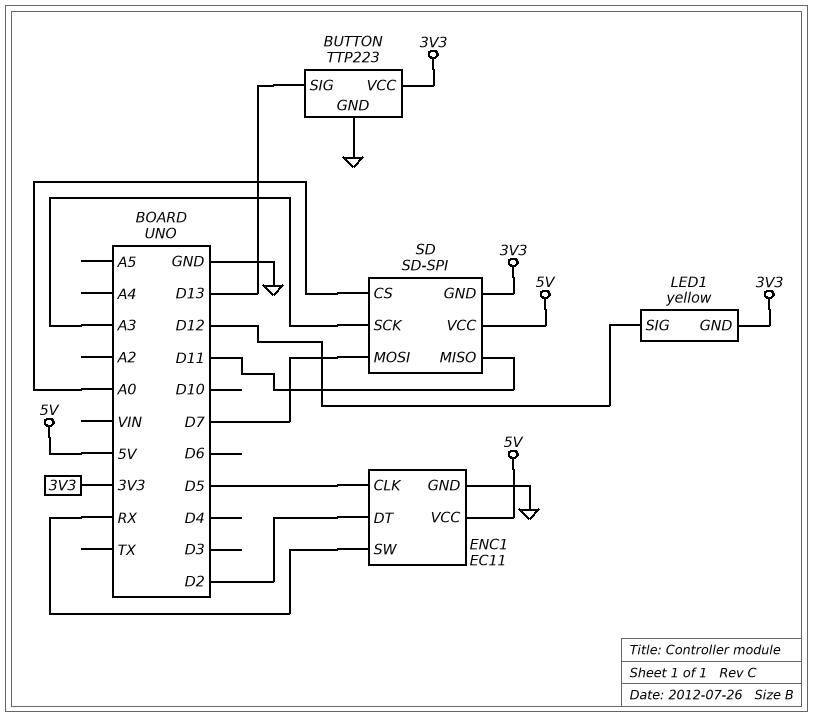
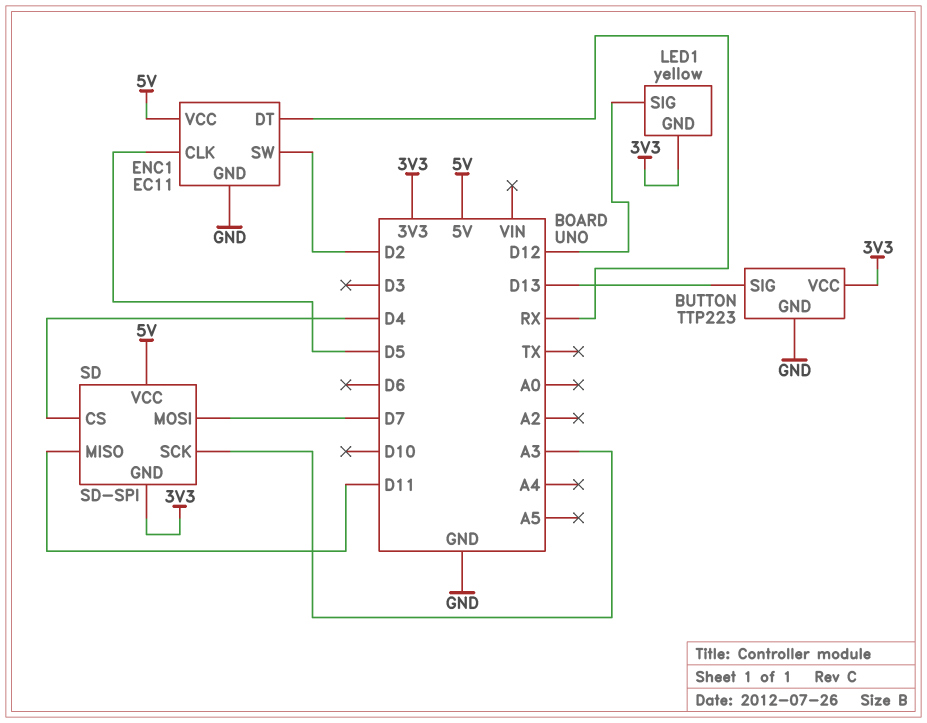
ENC1 pin DT: D2 -> RX
ENC1 pin SW: RX -> D2
SD pin CS: A0 -> D4

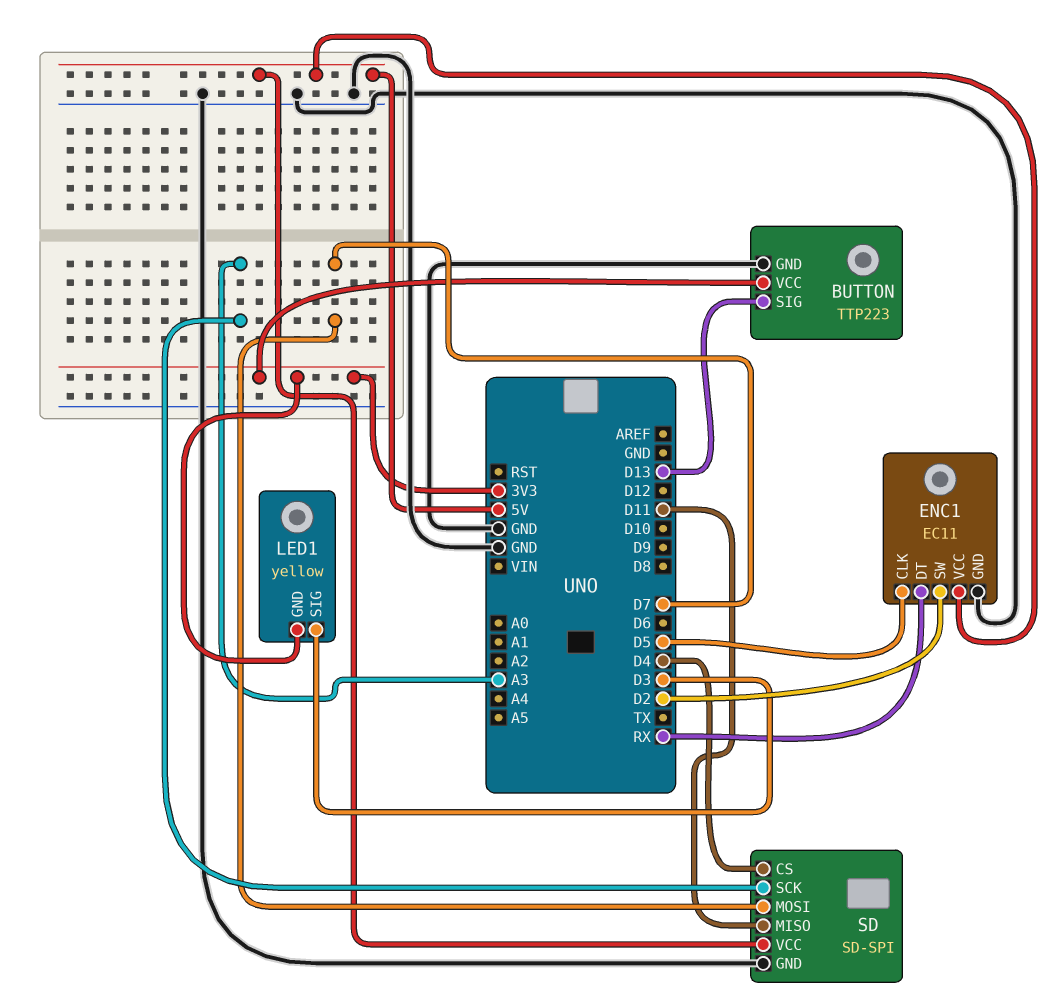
LED1 pin SIG: D12 -> D3
SD pin GND: 3V3 -> GND

